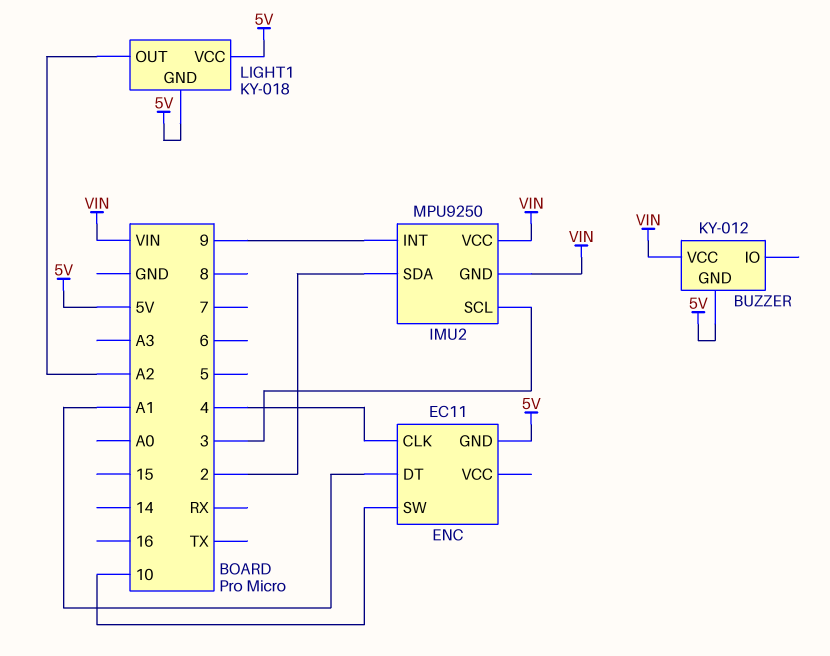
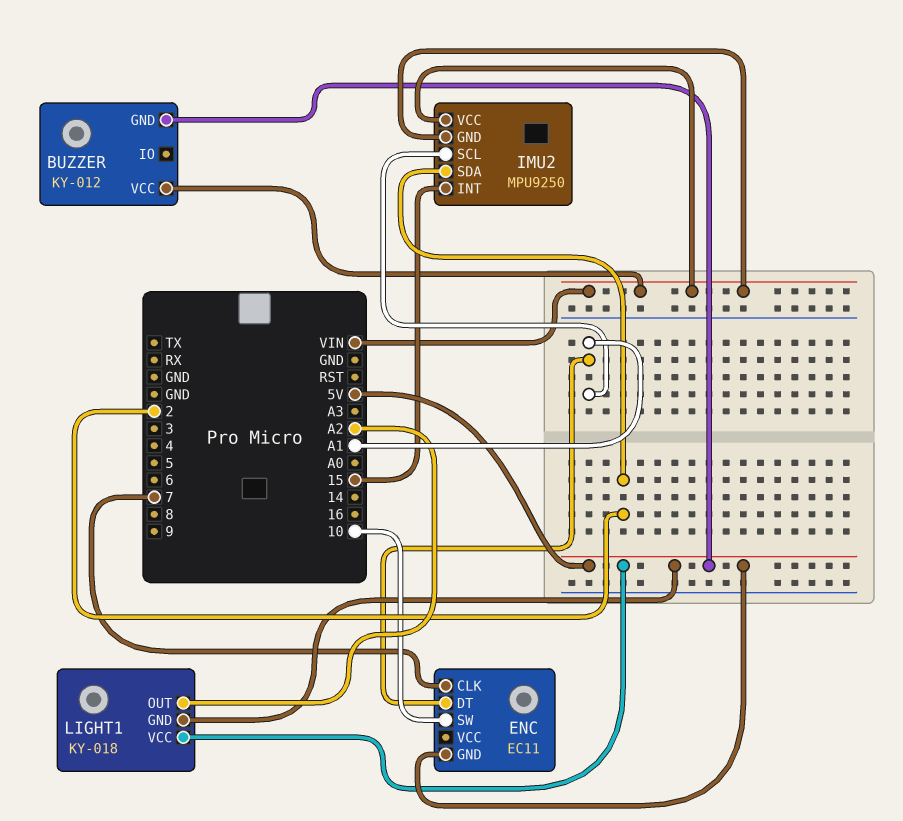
ENC pin CLK: 4 -> 7
IMU2 pin INT: 9 -> 15
IMU2 pin SCL: 3 -> A1

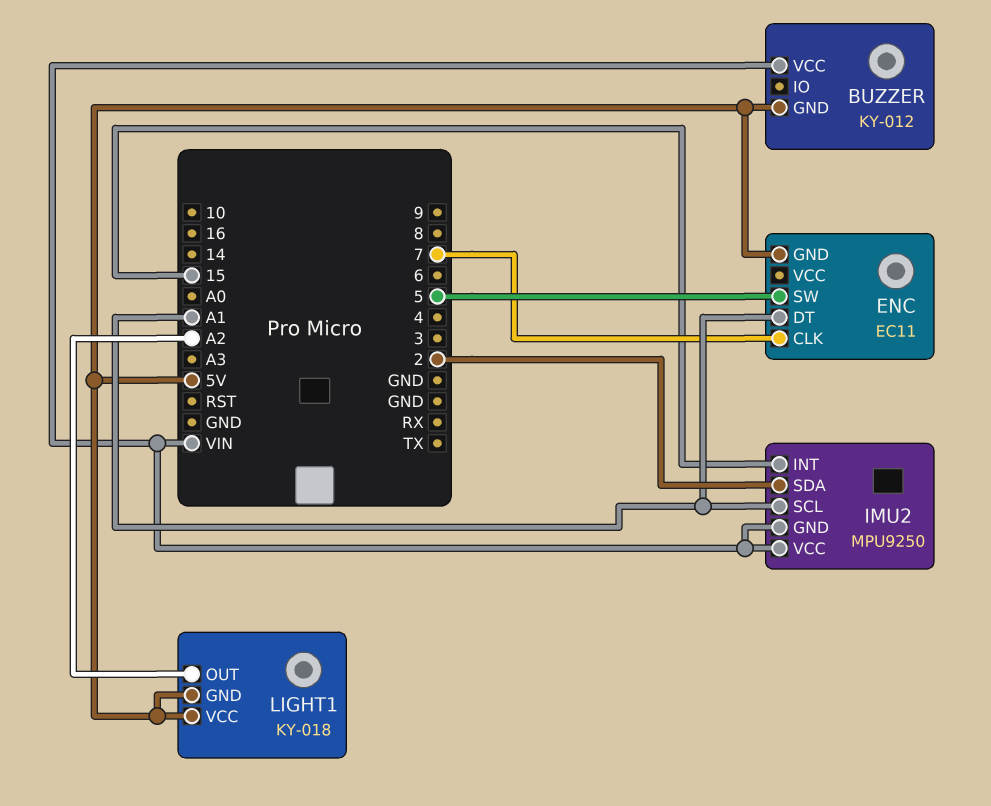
ENC pin SW: 10 -> 5

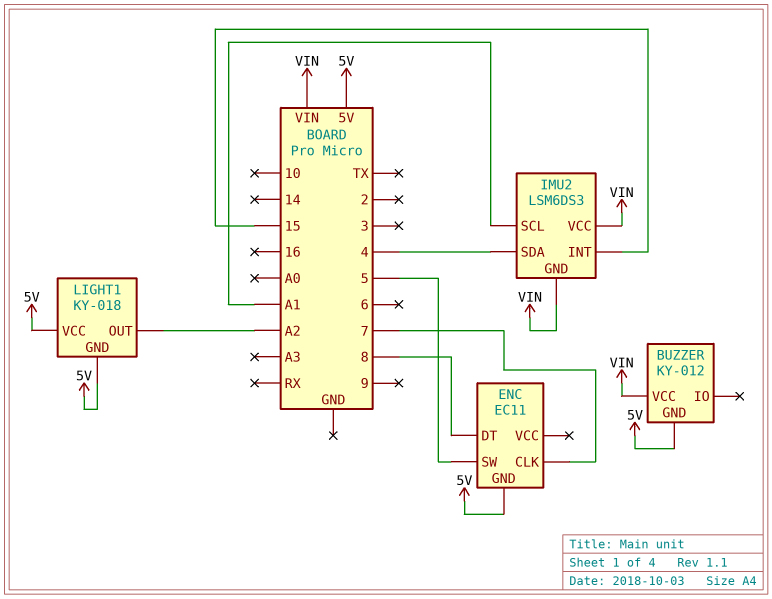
ENC pin DT: A1 -> 8
IMU2: MPU9250 -> LSM6DS3
IMU2 pin SDA: 2 -> 4

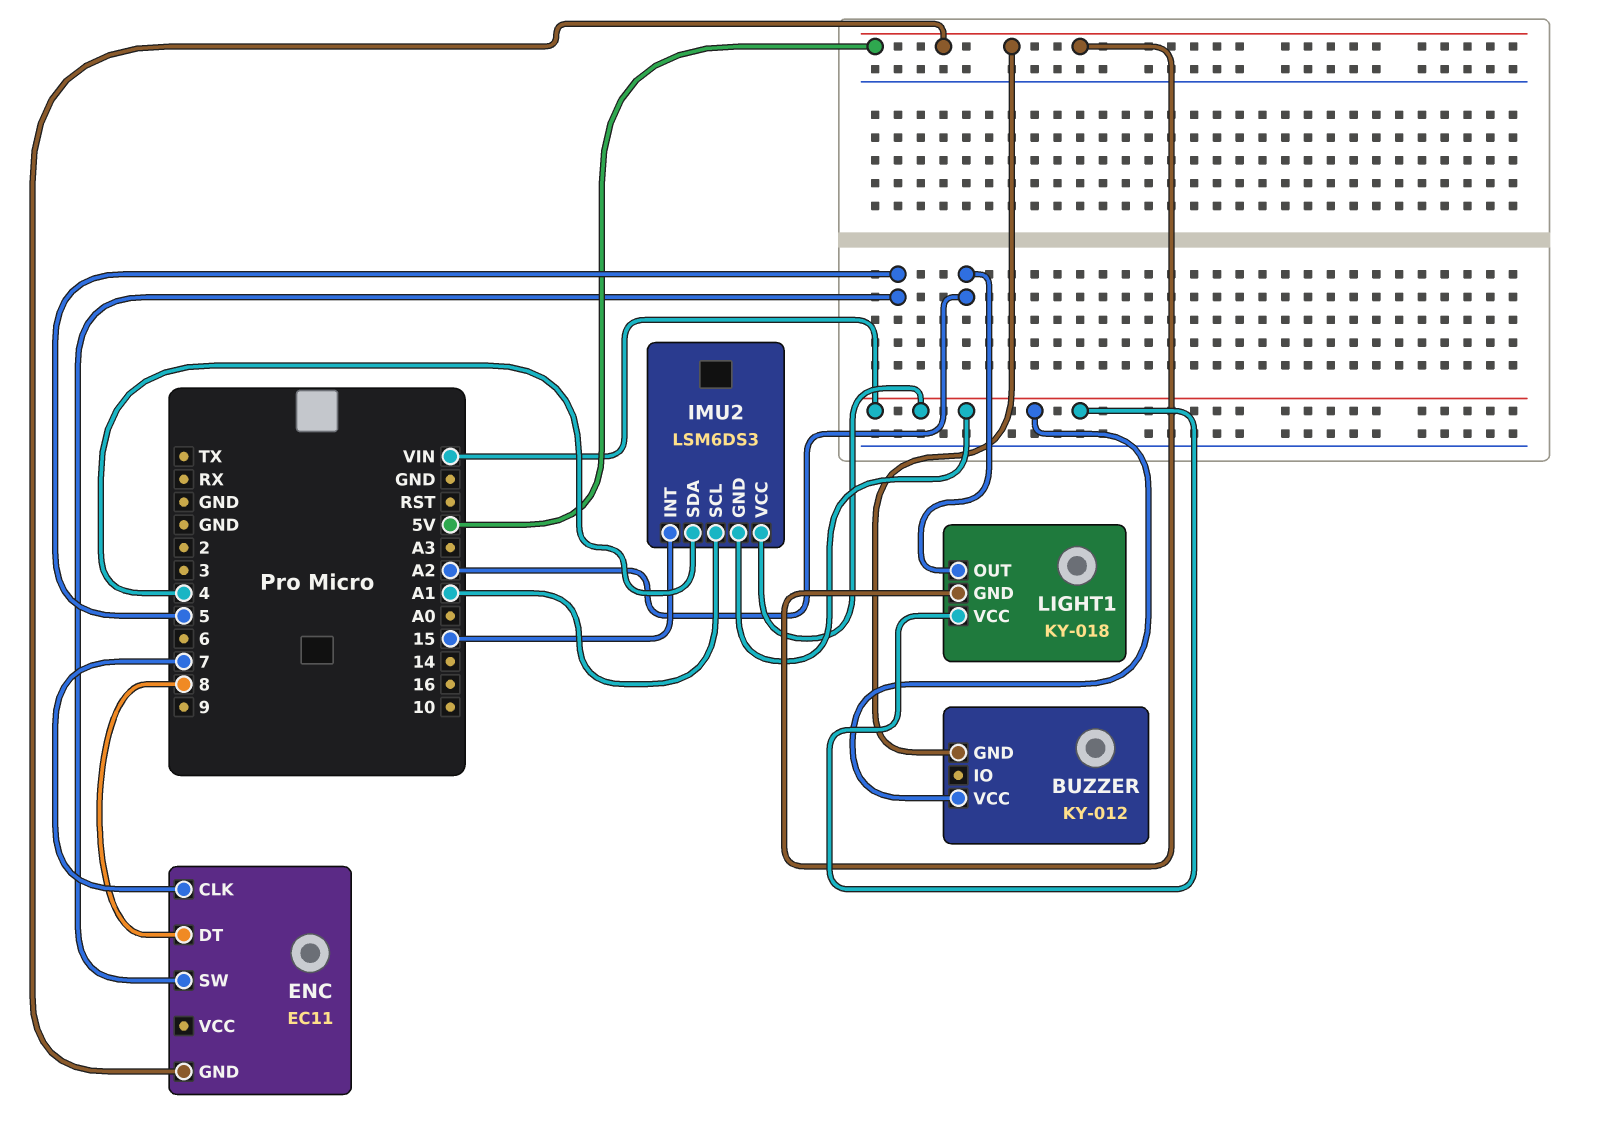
LIGHT1 pin VCC: 5V -> VIN

